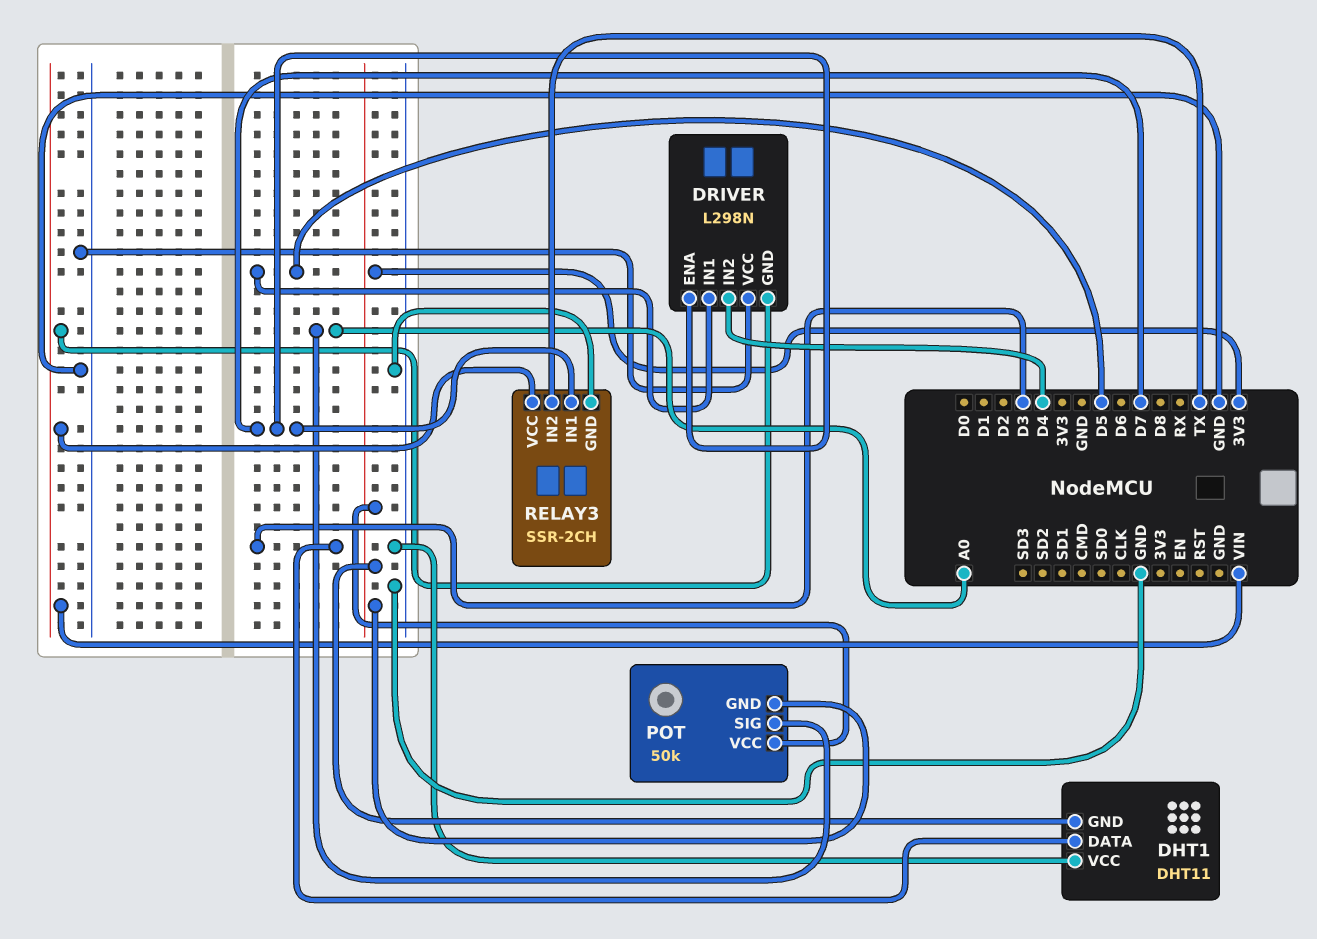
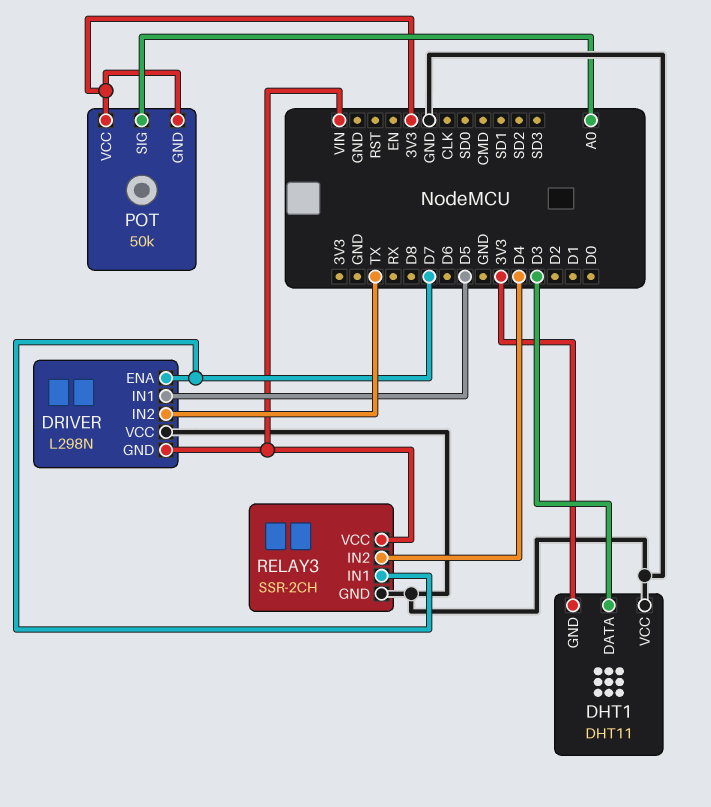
DRIVER pin IN2: D4 -> TX
RELAY3 pin IN2: TX -> D4

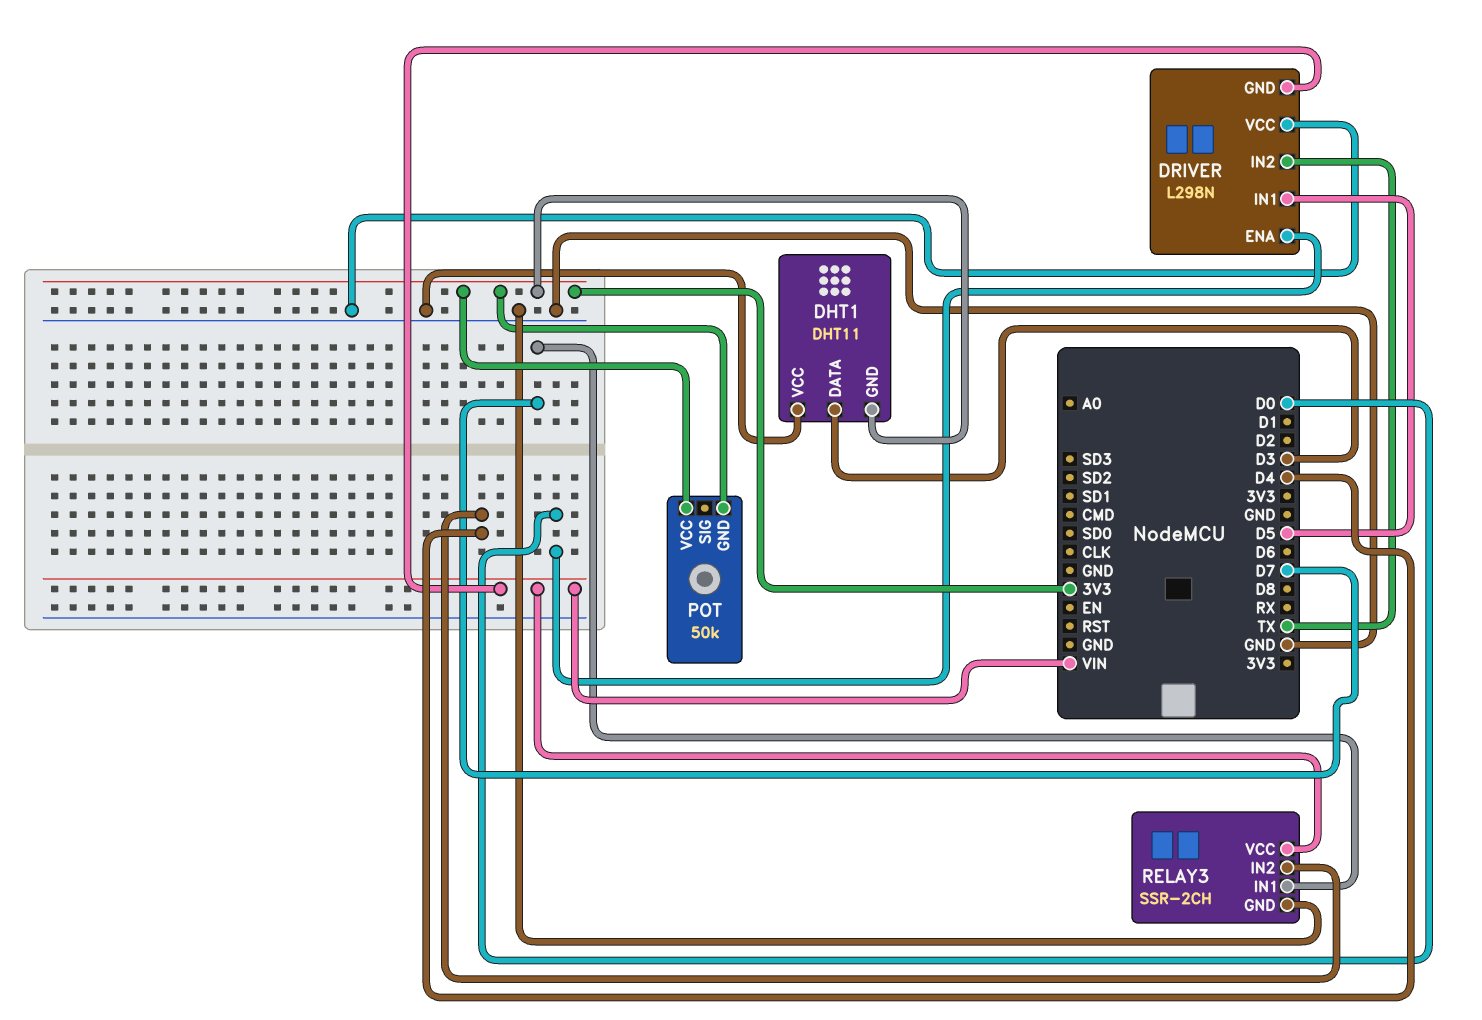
DRIVER pin ENA: D7 -> D0
POT pin SIG: A0 -> none

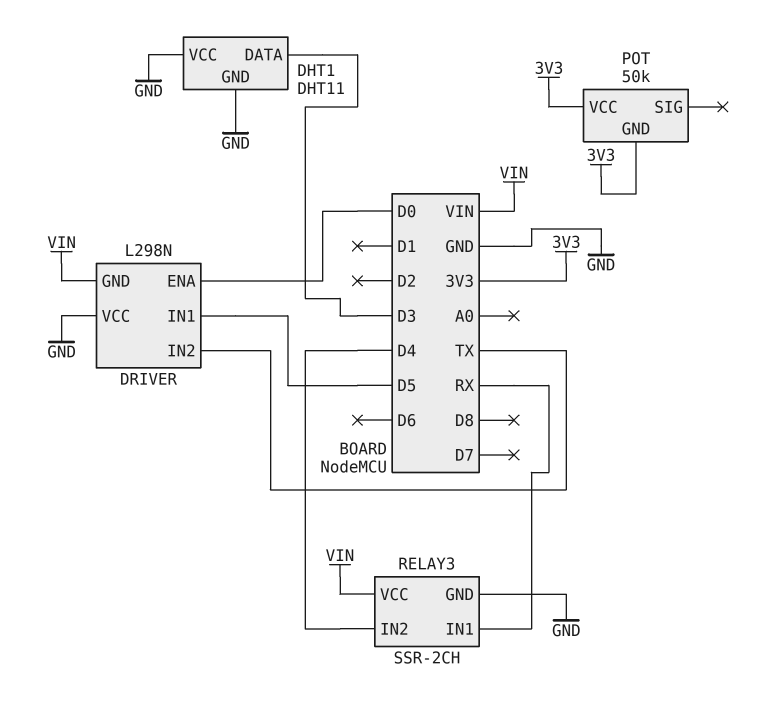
DHT1 pin GND: 3V3 -> GND
RELAY3 pin IN1: D7 -> RX

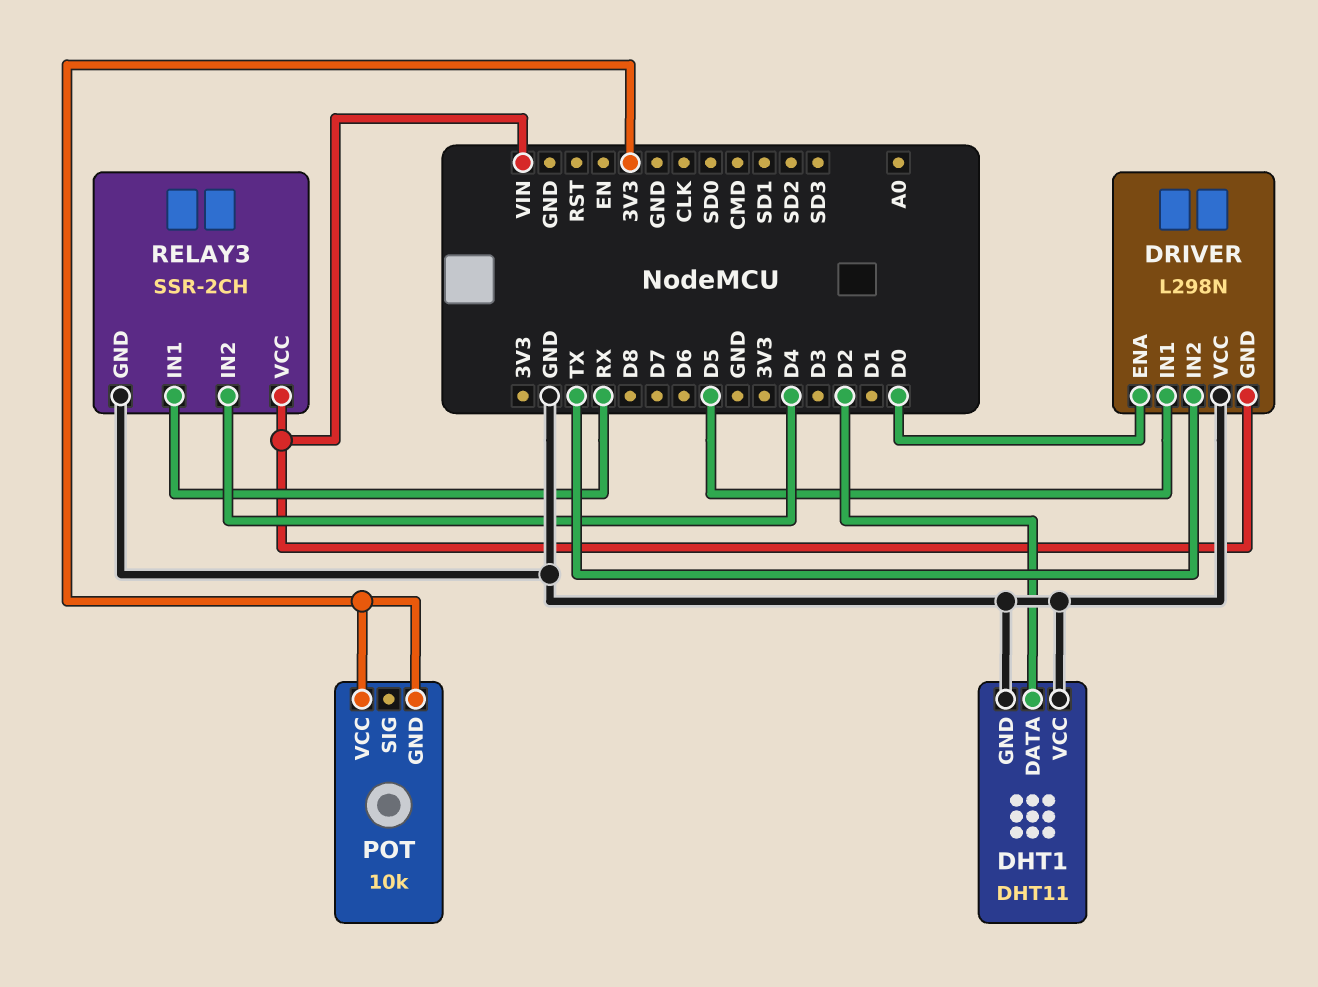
DHT1 pin DATA: D3 -> D2
POT: 50k -> 10k

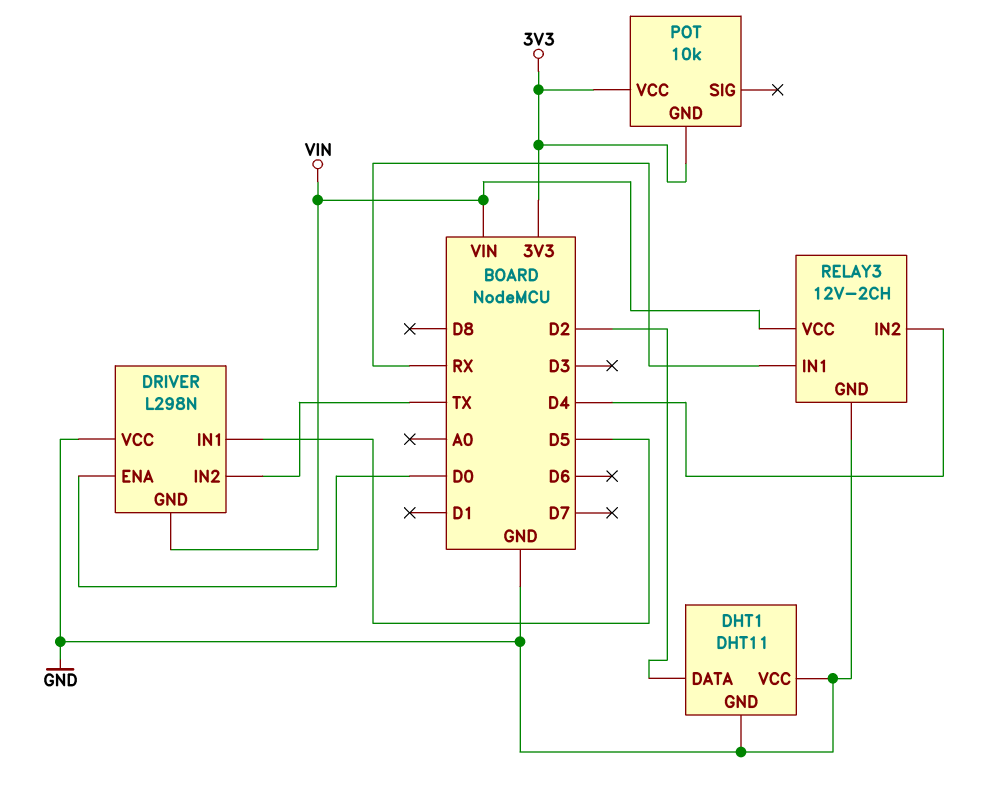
RELAY3: SSR-2CH -> 12V-2CH

